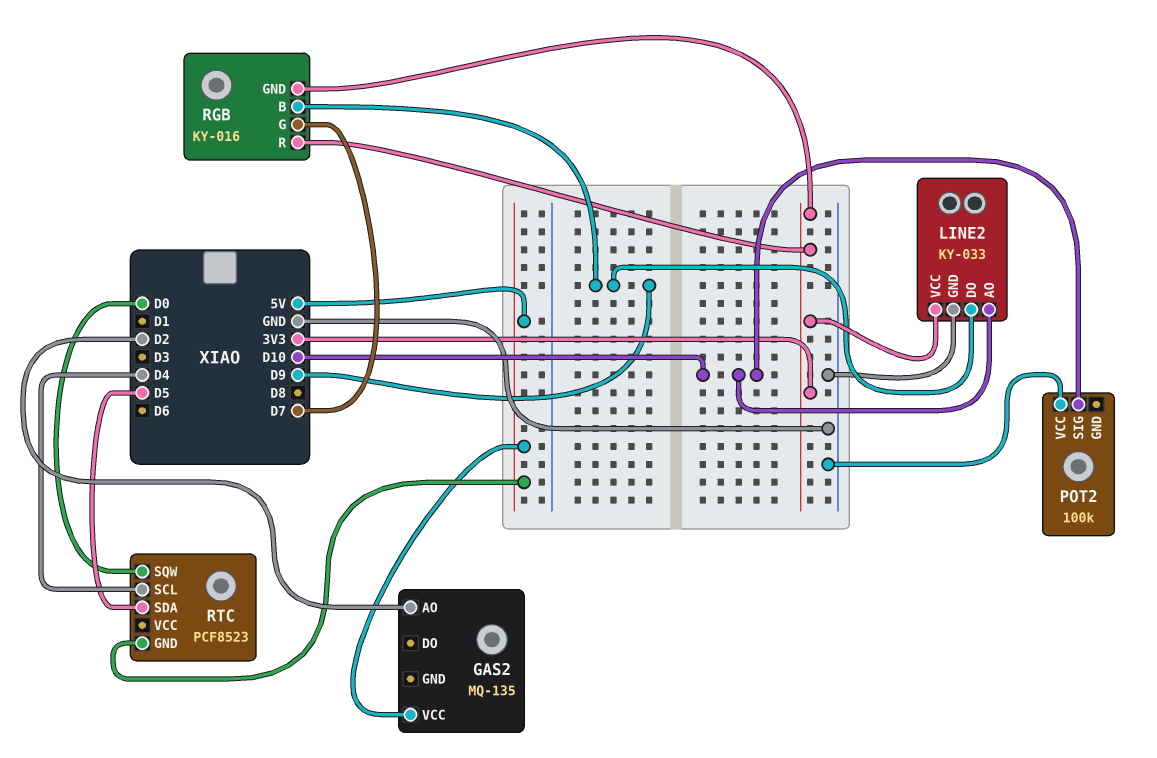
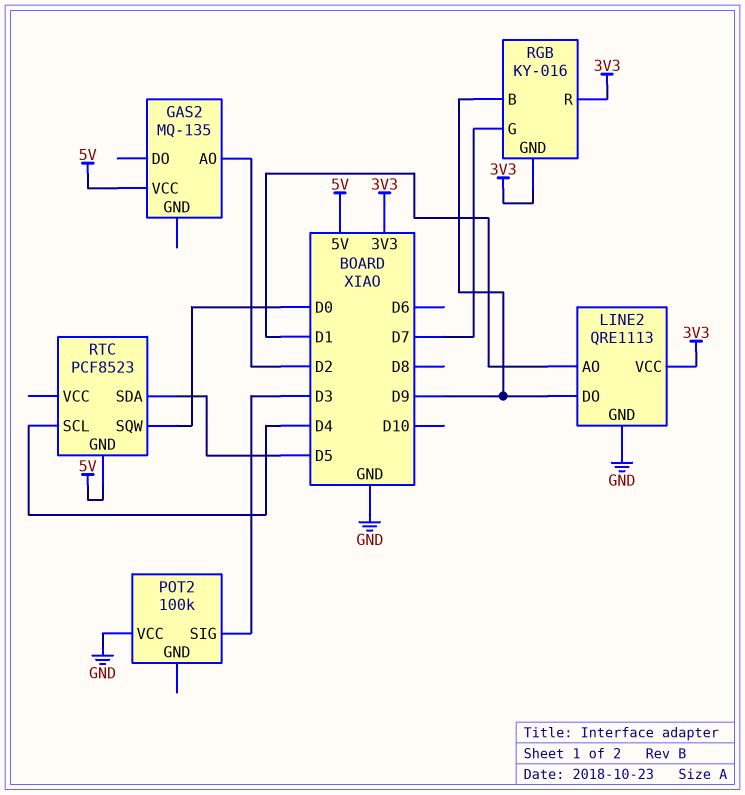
LINE2: KY-033 -> QRE1113
LINE2 pin AO: D10 -> D1
POT2 pin SIG: D10 -> D3

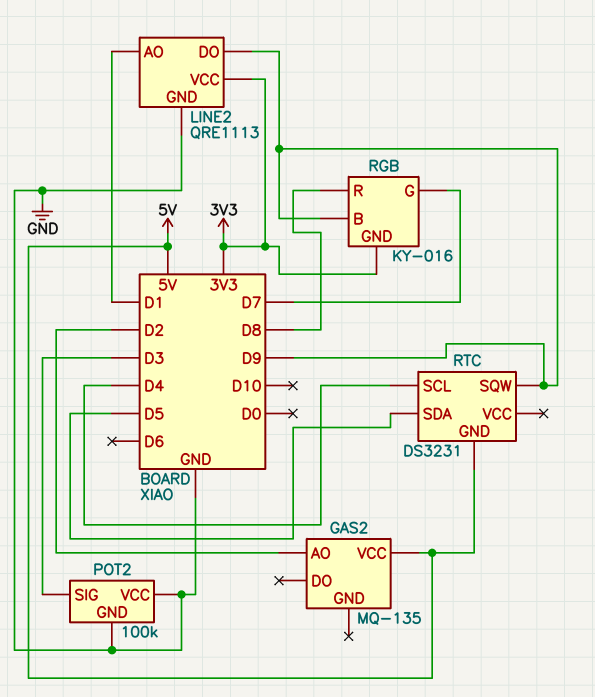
POT2 pin GND: none -> GND
RGB pin R: 3V3 -> D8
RTC: PCF8523 -> DS3231
RTC pin SQW: D0 -> D9

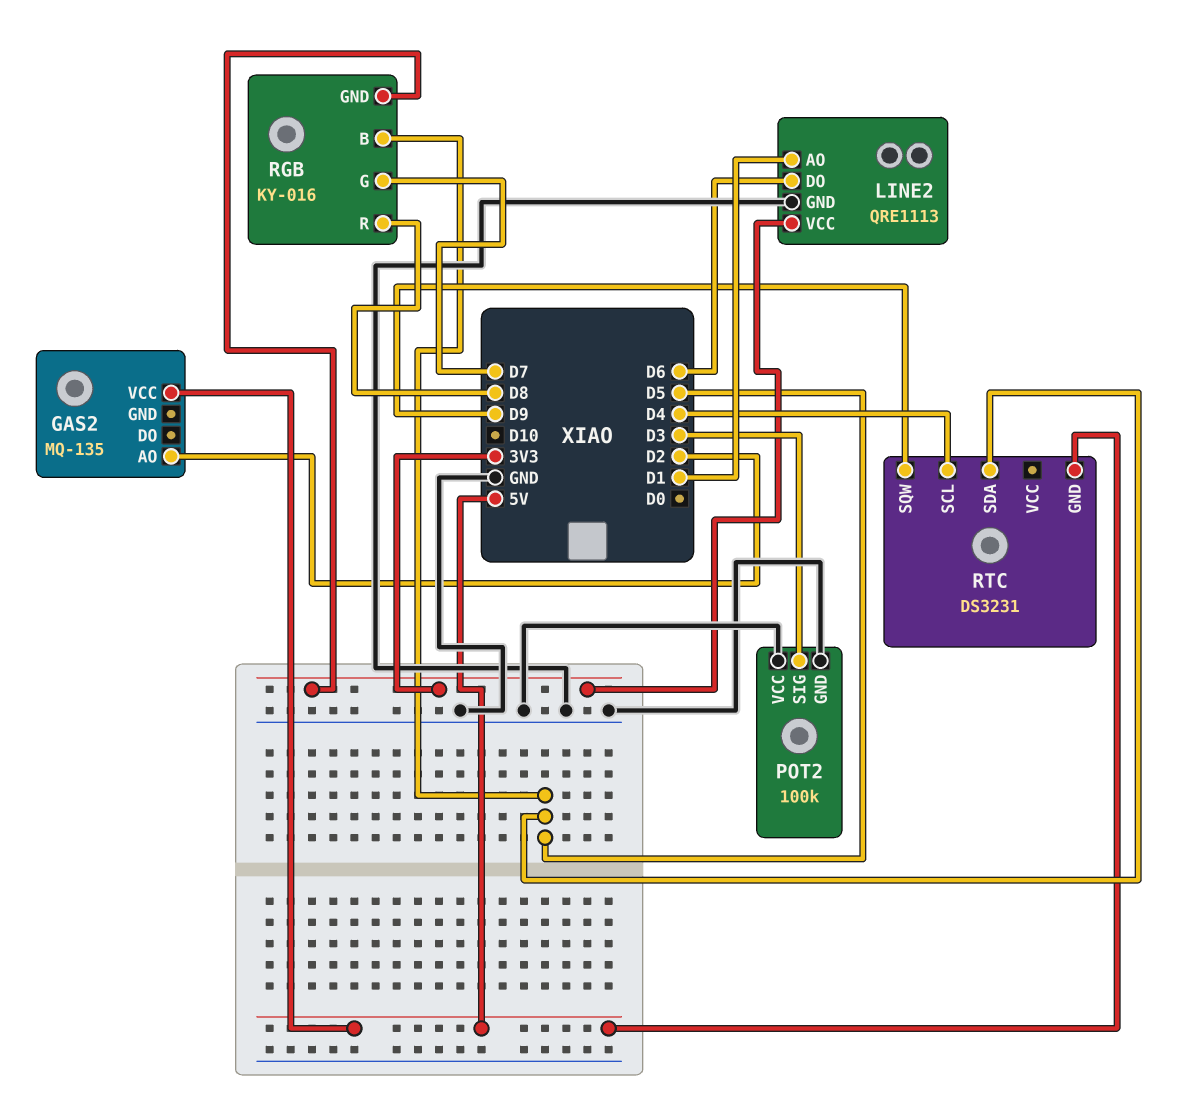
LINE2 pin DO: D9 -> D6
RGB pin B: D9 -> D5

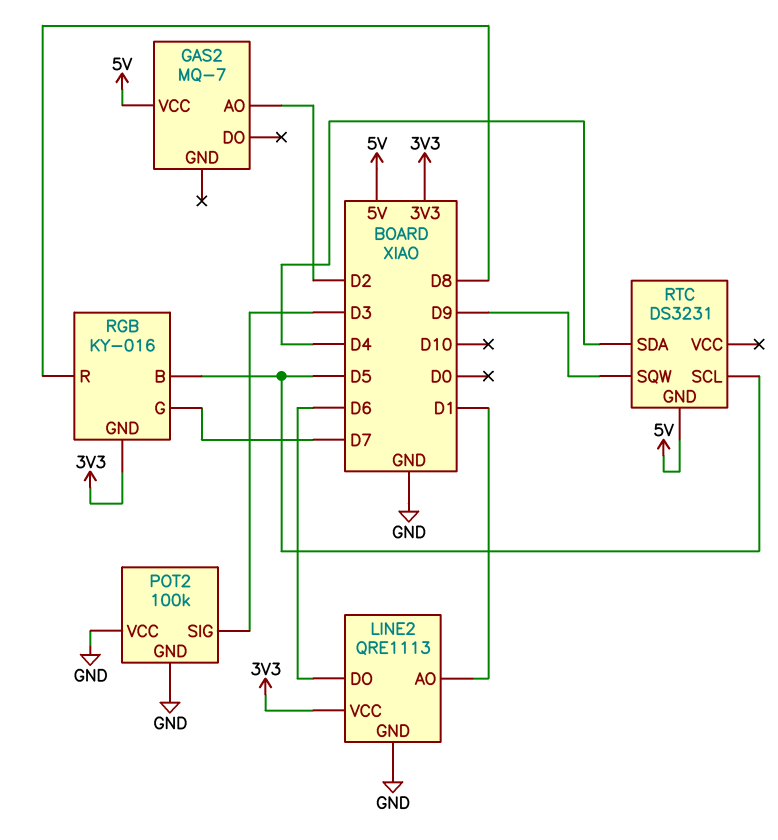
GAS2: MQ-135 -> MQ-7
RTC pin SCL: D4 -> D5
RTC pin SDA: D5 -> D4

